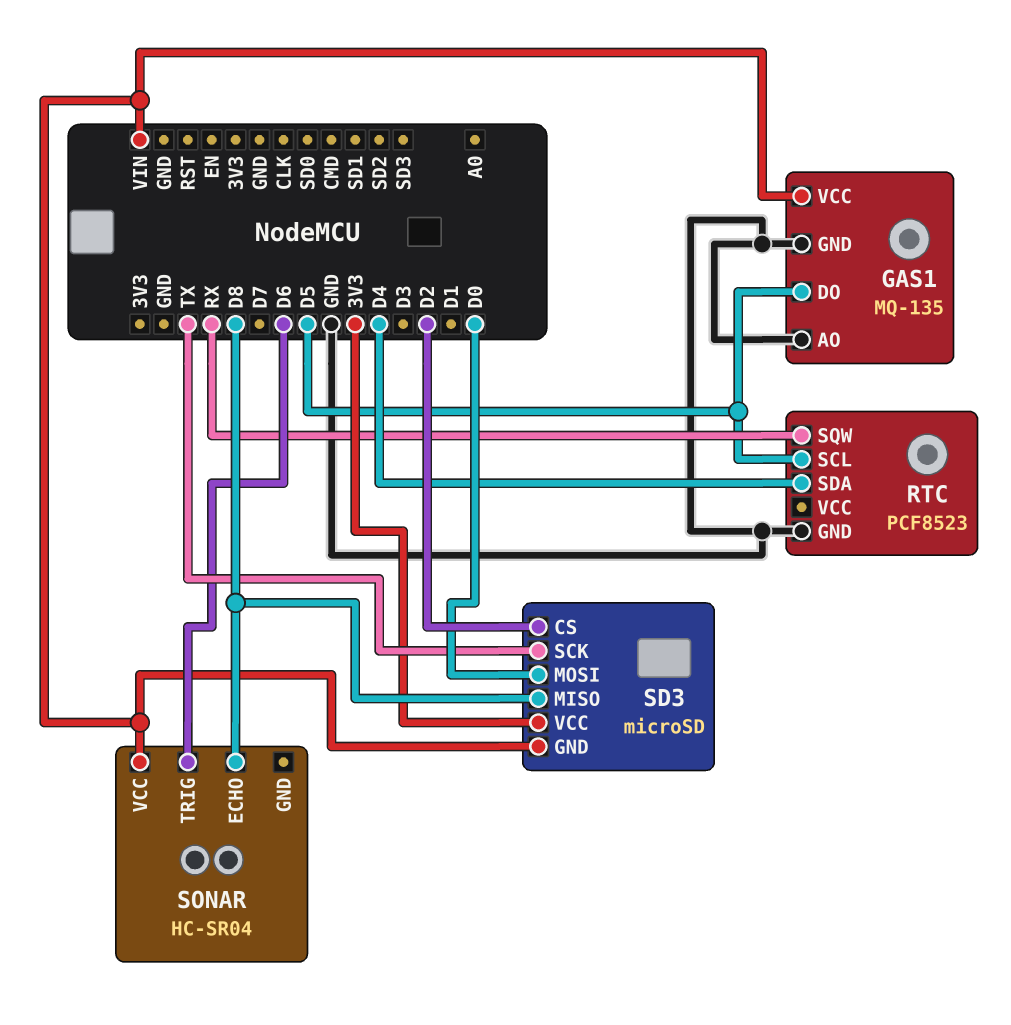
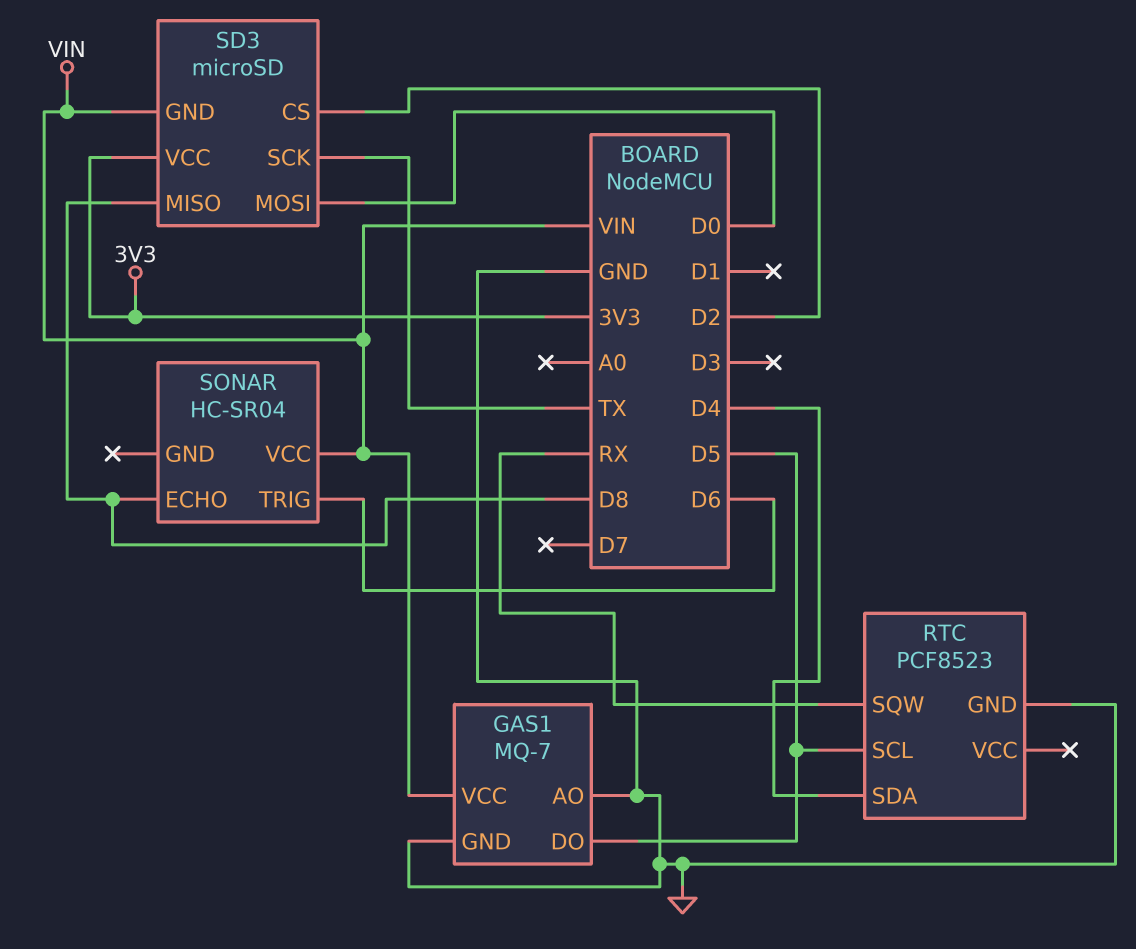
GAS1: MQ-135 -> MQ-7

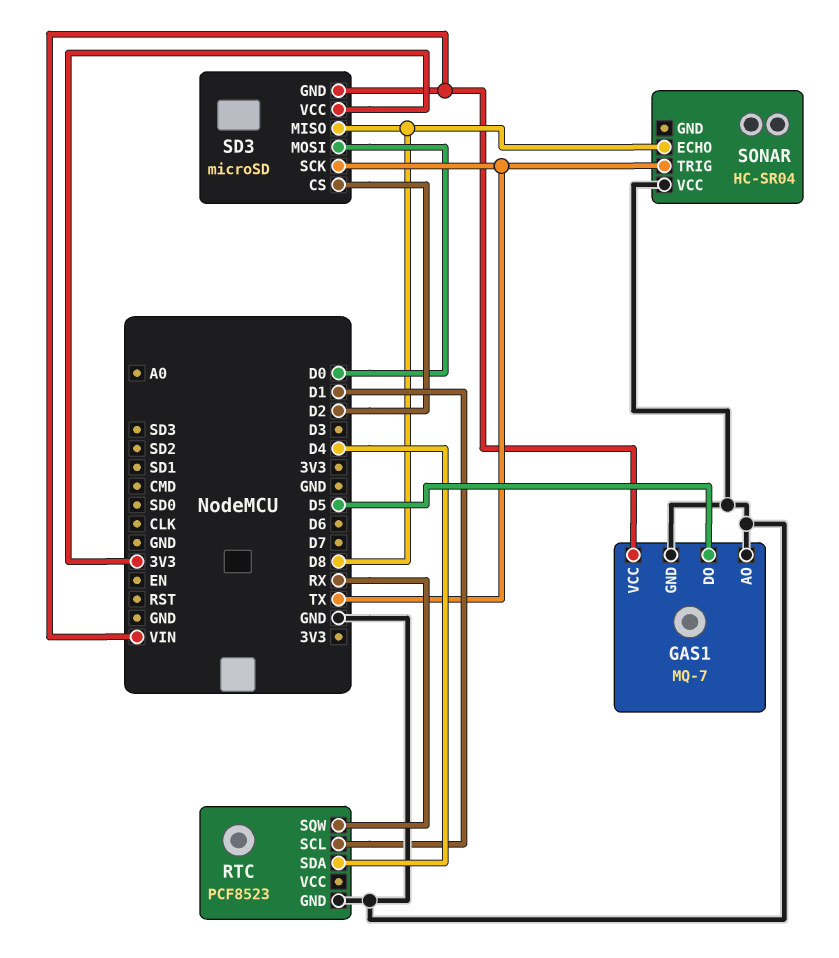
RTC pin SCL: D5 -> D1
SONAR pin TRIG: D6 -> TX
SONAR pin VCC: VIN -> GND

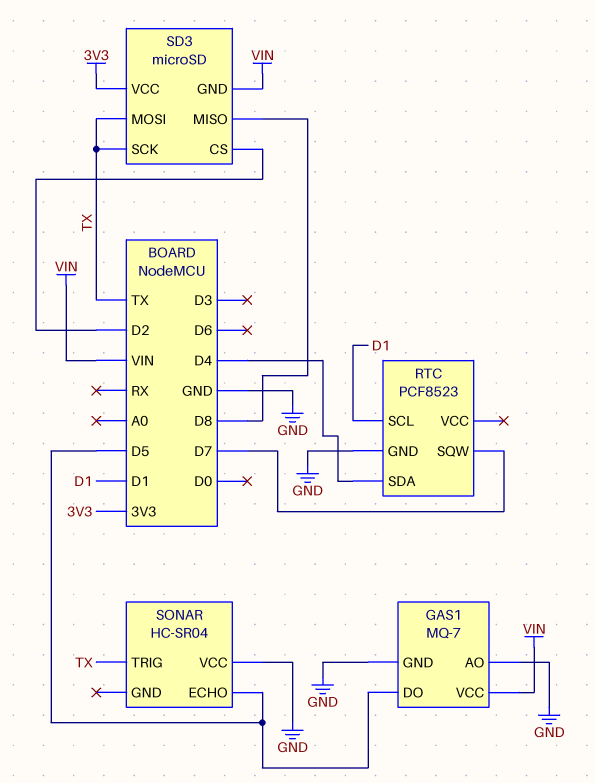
RTC pin SQW: RX -> D7
SD3 pin MOSI: D0 -> TX
SONAR pin ECHO: D8 -> D5

